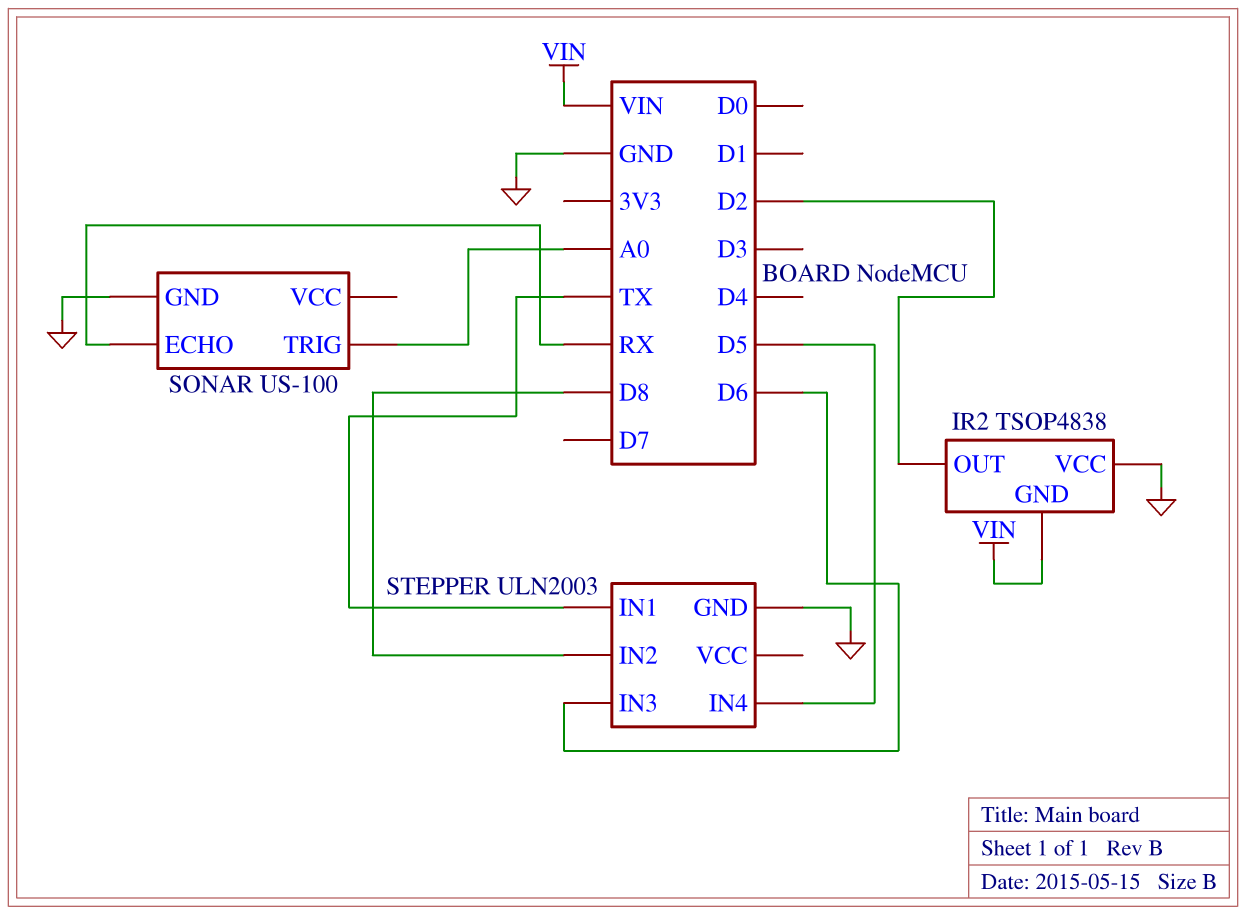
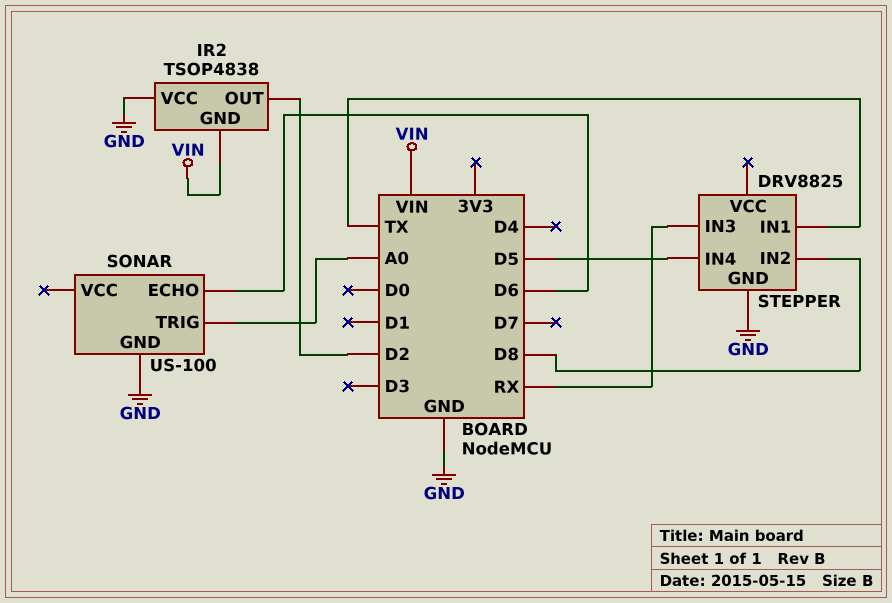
SONAR pin ECHO: RX -> D6
STEPPER: ULN2003 -> DRV8825
STEPPER pin IN3: D6 -> RX

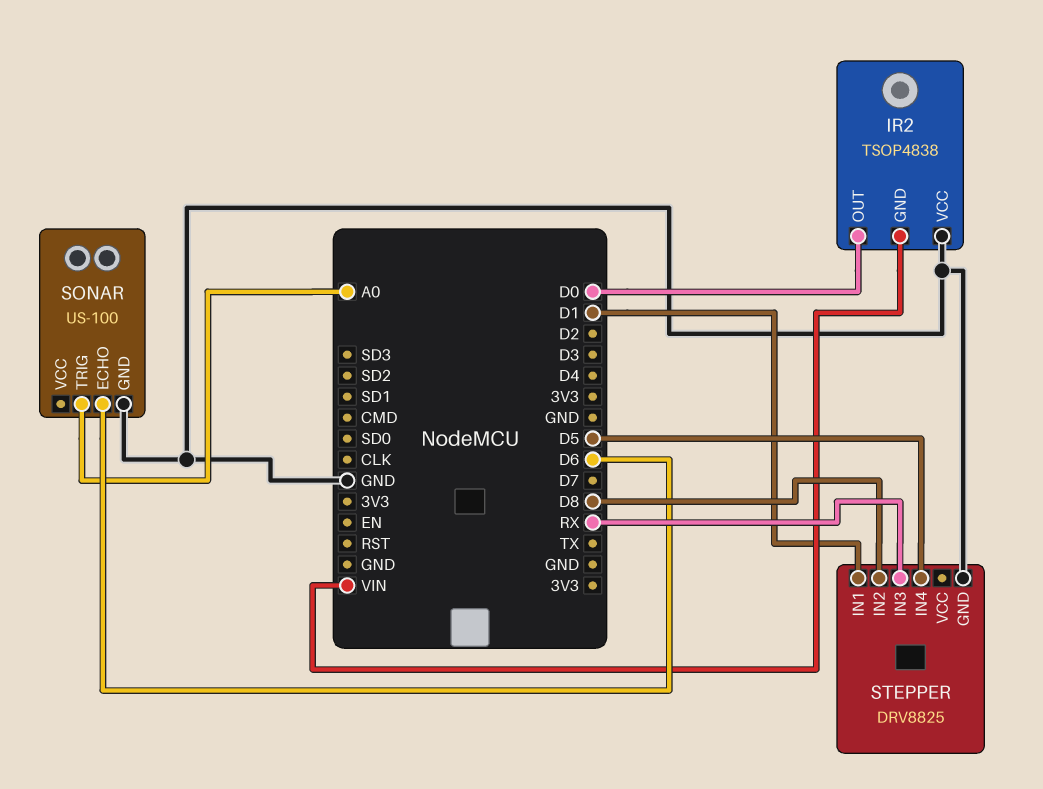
IR2 pin OUT: D2 -> D0
STEPPER pin IN1: TX -> D1

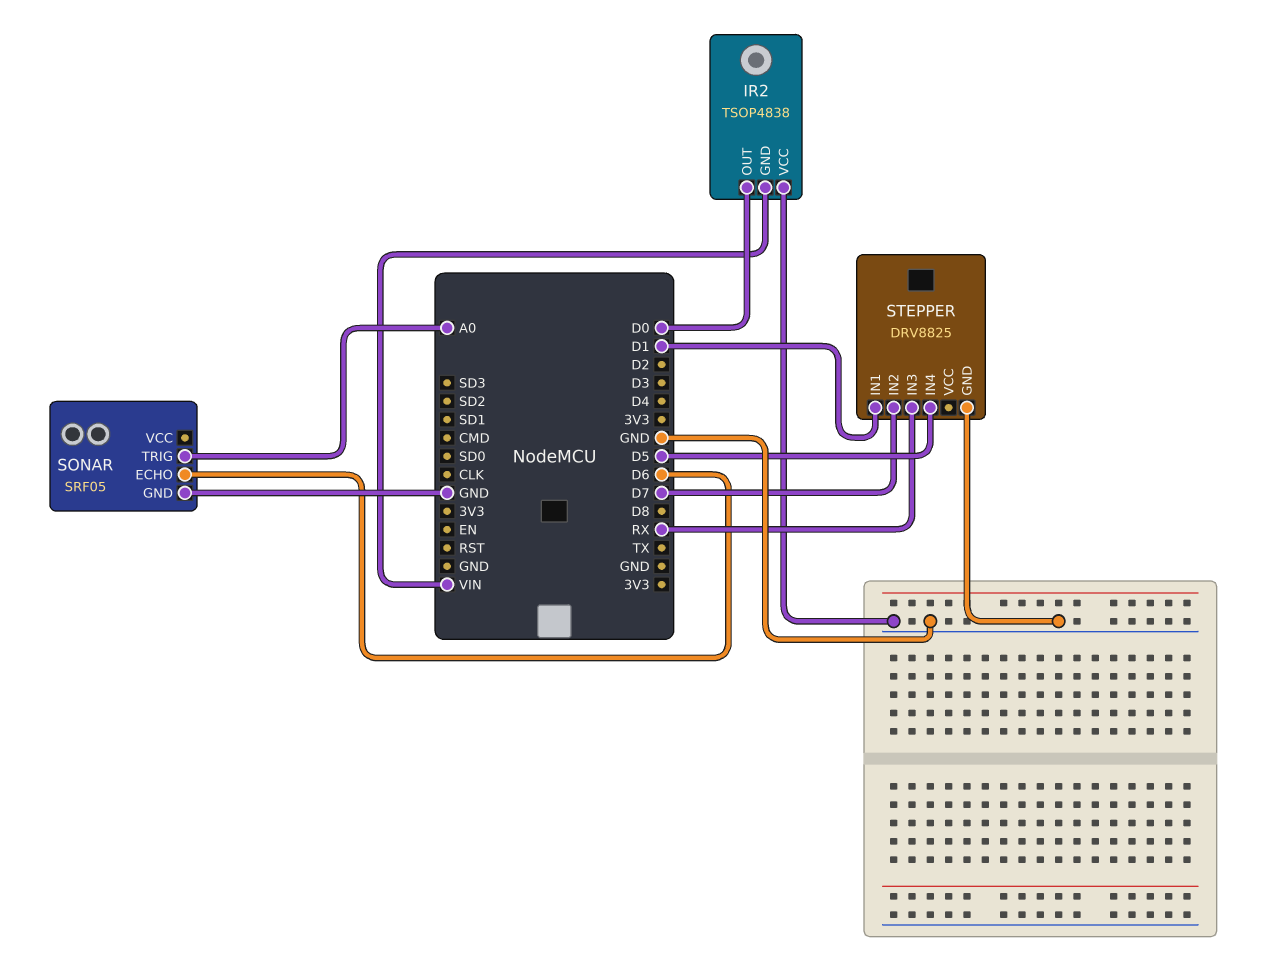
SONAR: US-100 -> SRF05
STEPPER pin IN2: D8 -> D7

